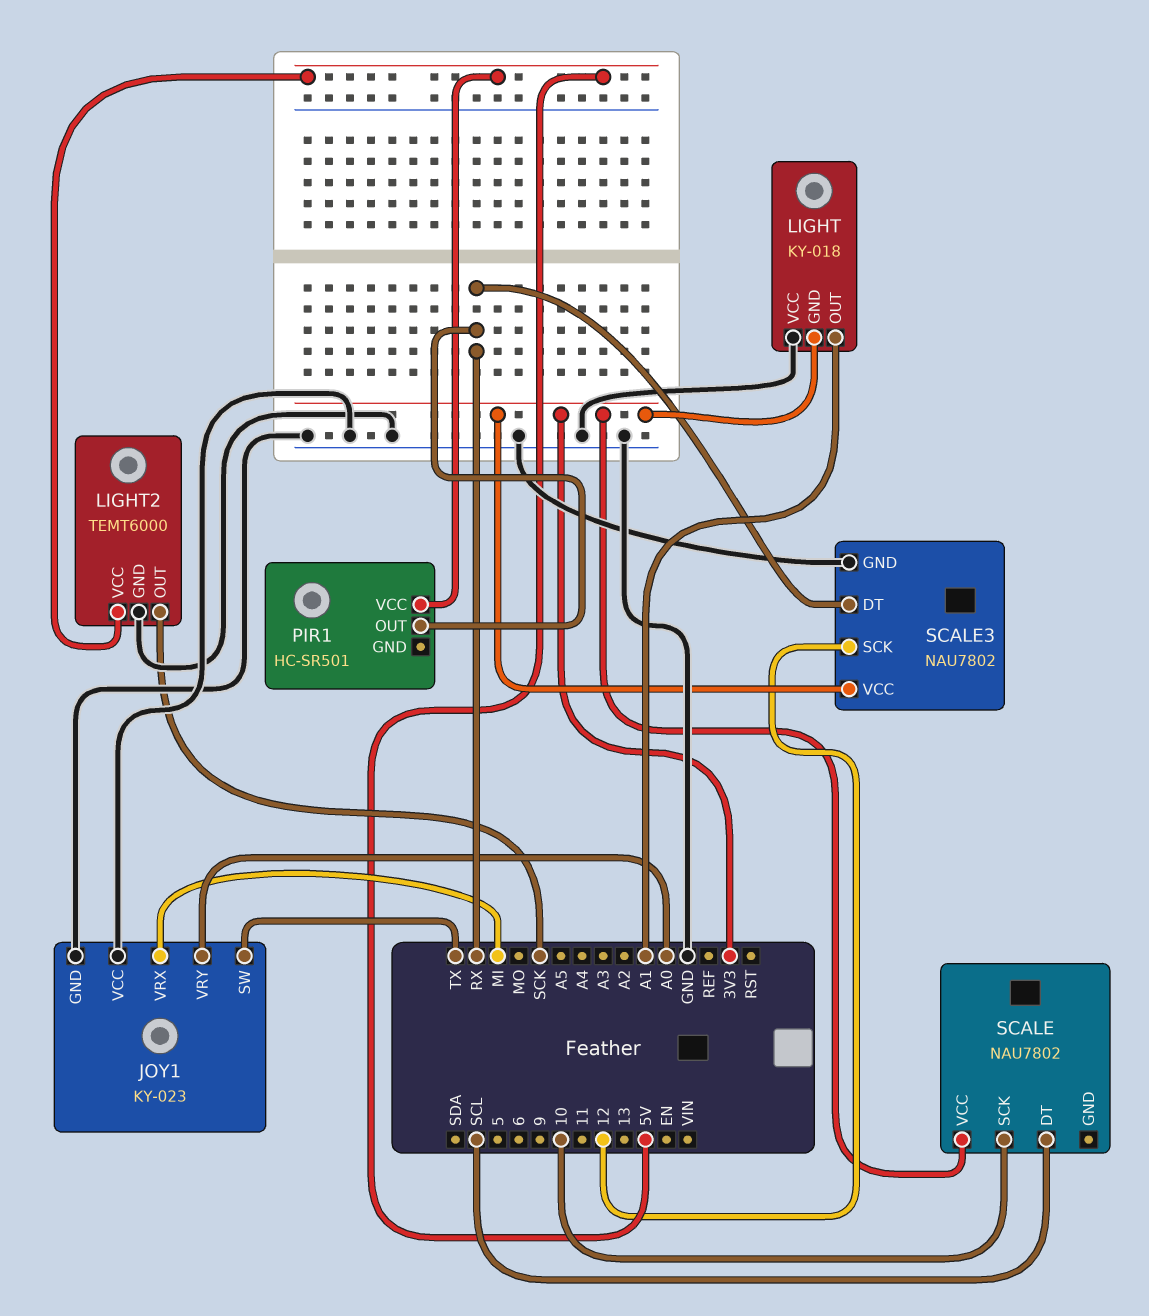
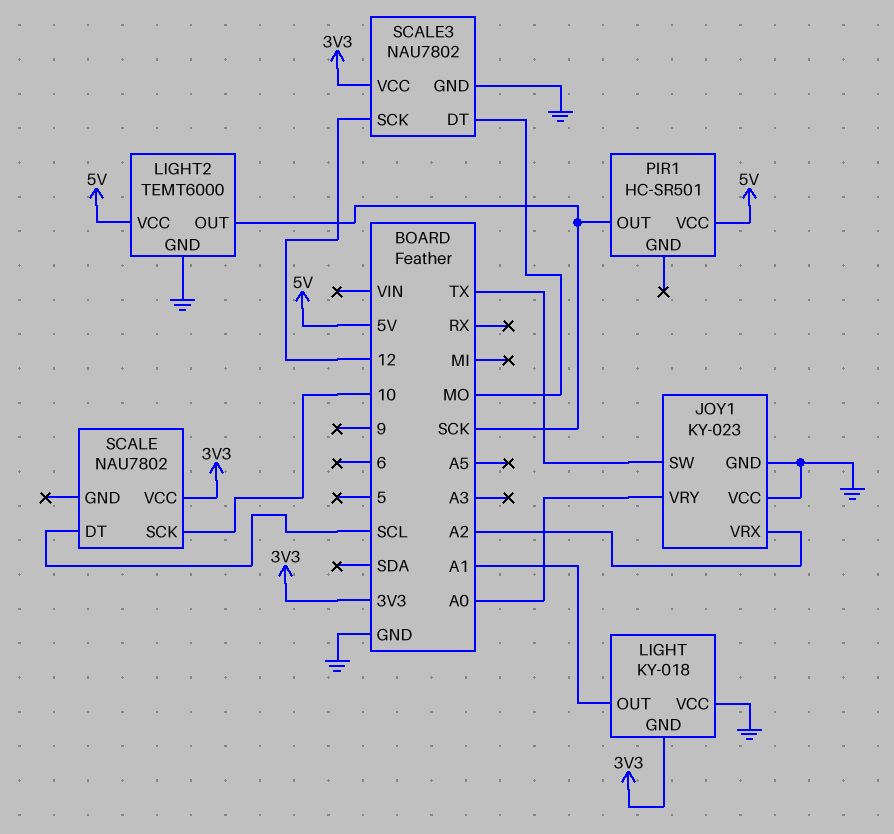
JOY1 pin VRX: MI -> A2
PIR1 pin OUT: RX -> SCK
SCALE3 pin DT: RX -> MO

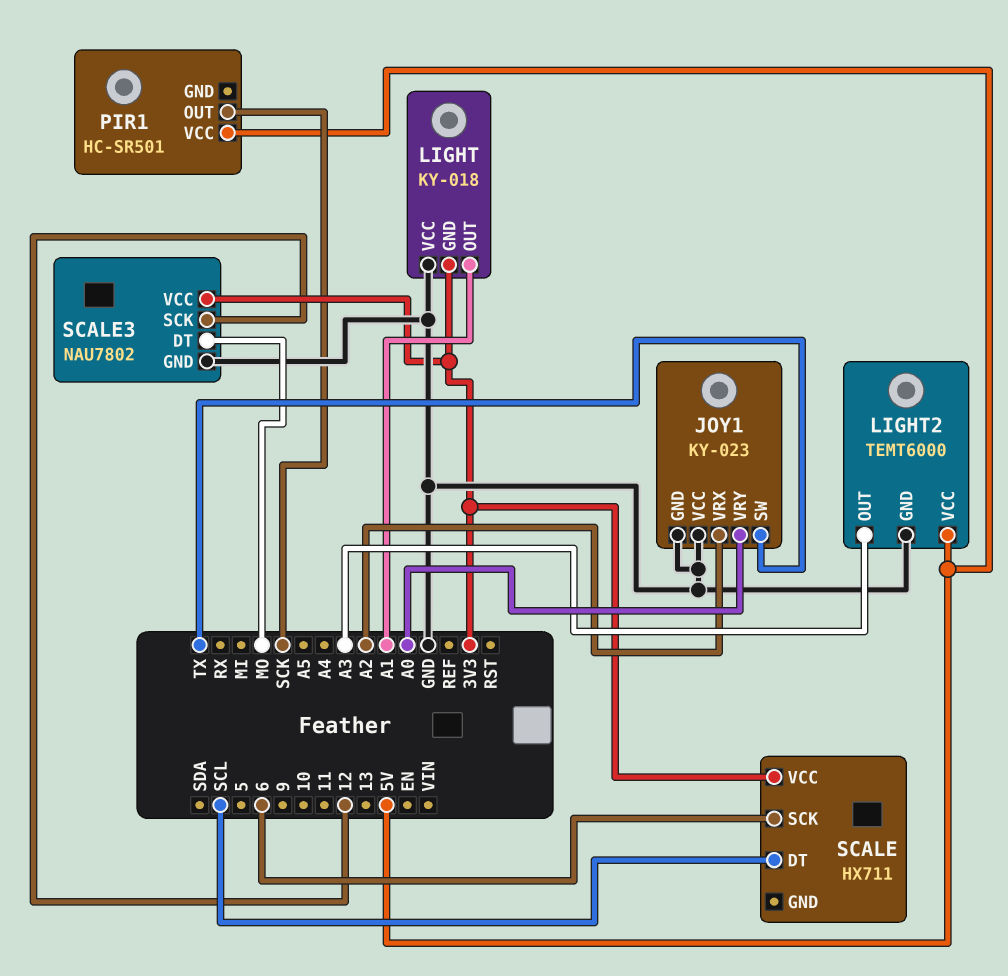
LIGHT2 pin OUT: SCK -> A3
SCALE: NAU7802 -> HX711
SCALE pin SCK: 10 -> 6

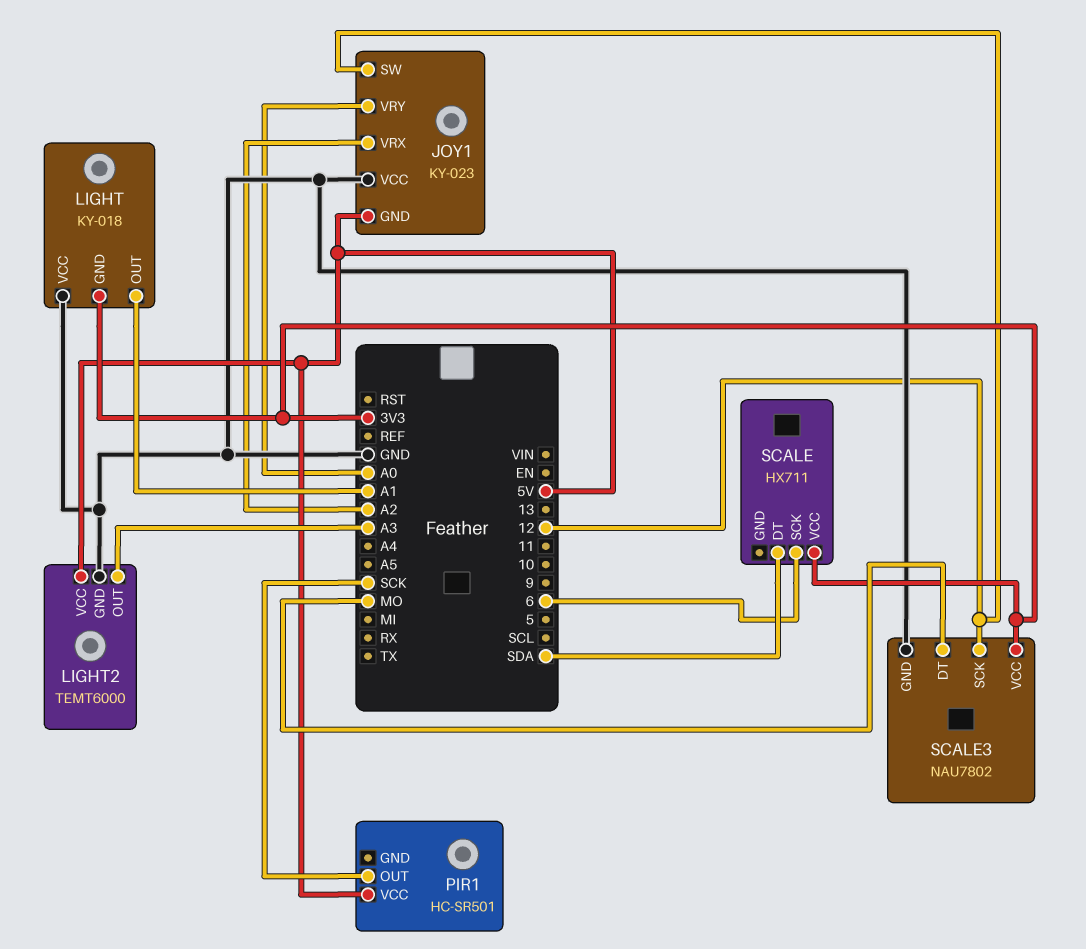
JOY1 pin GND: GND -> 5V
JOY1 pin SW: TX -> 12
SCALE pin DT: SCL -> SDA

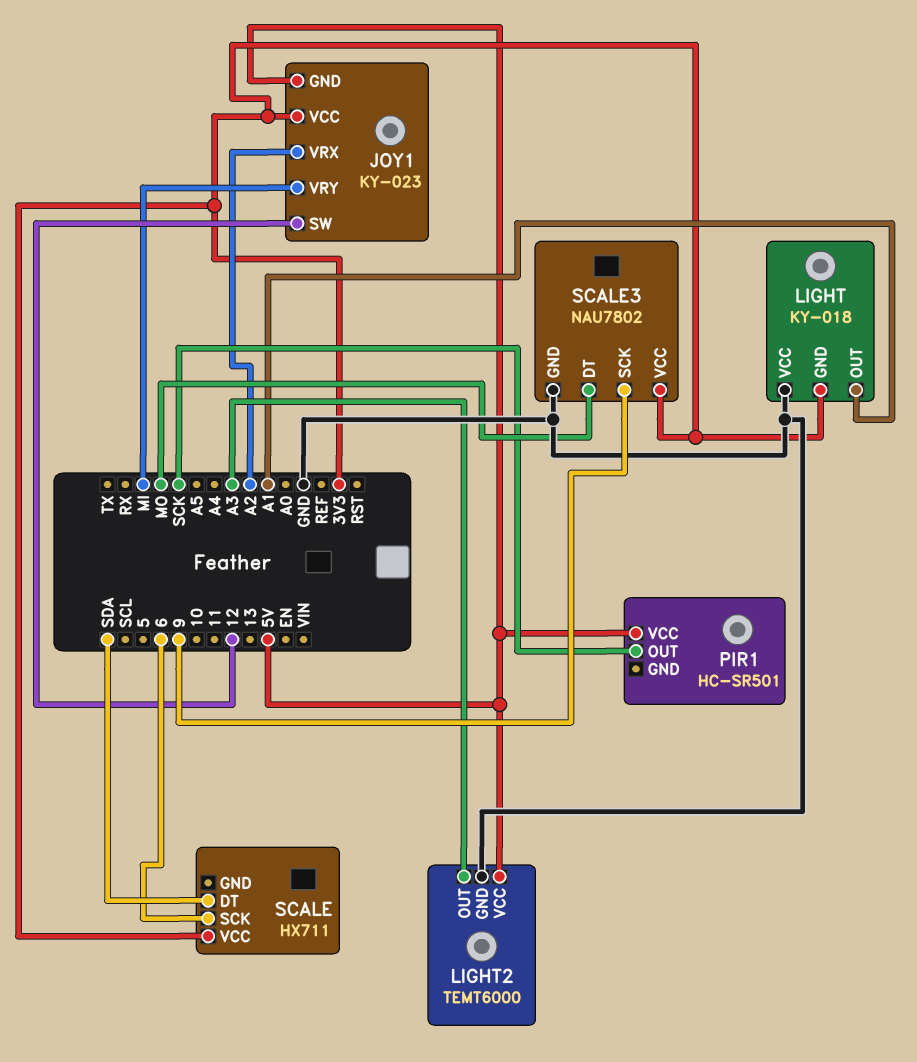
JOY1 pin VCC: GND -> 3V3
JOY1 pin VRY: A0 -> MI
SCALE3 pin SCK: 12 -> 9

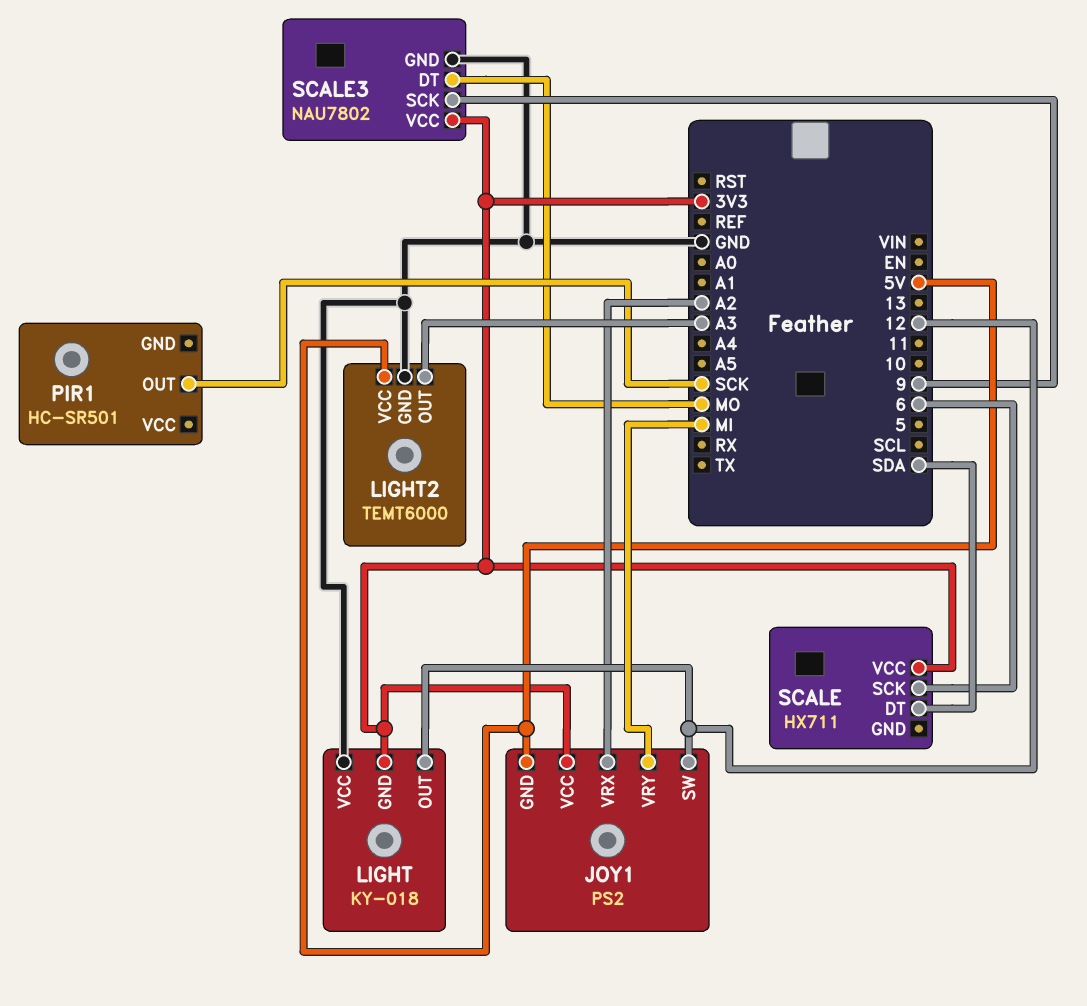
JOY1: KY-023 -> PS2
LIGHT pin OUT: A1 -> 12
PIR1 pin VCC: 5V -> none

